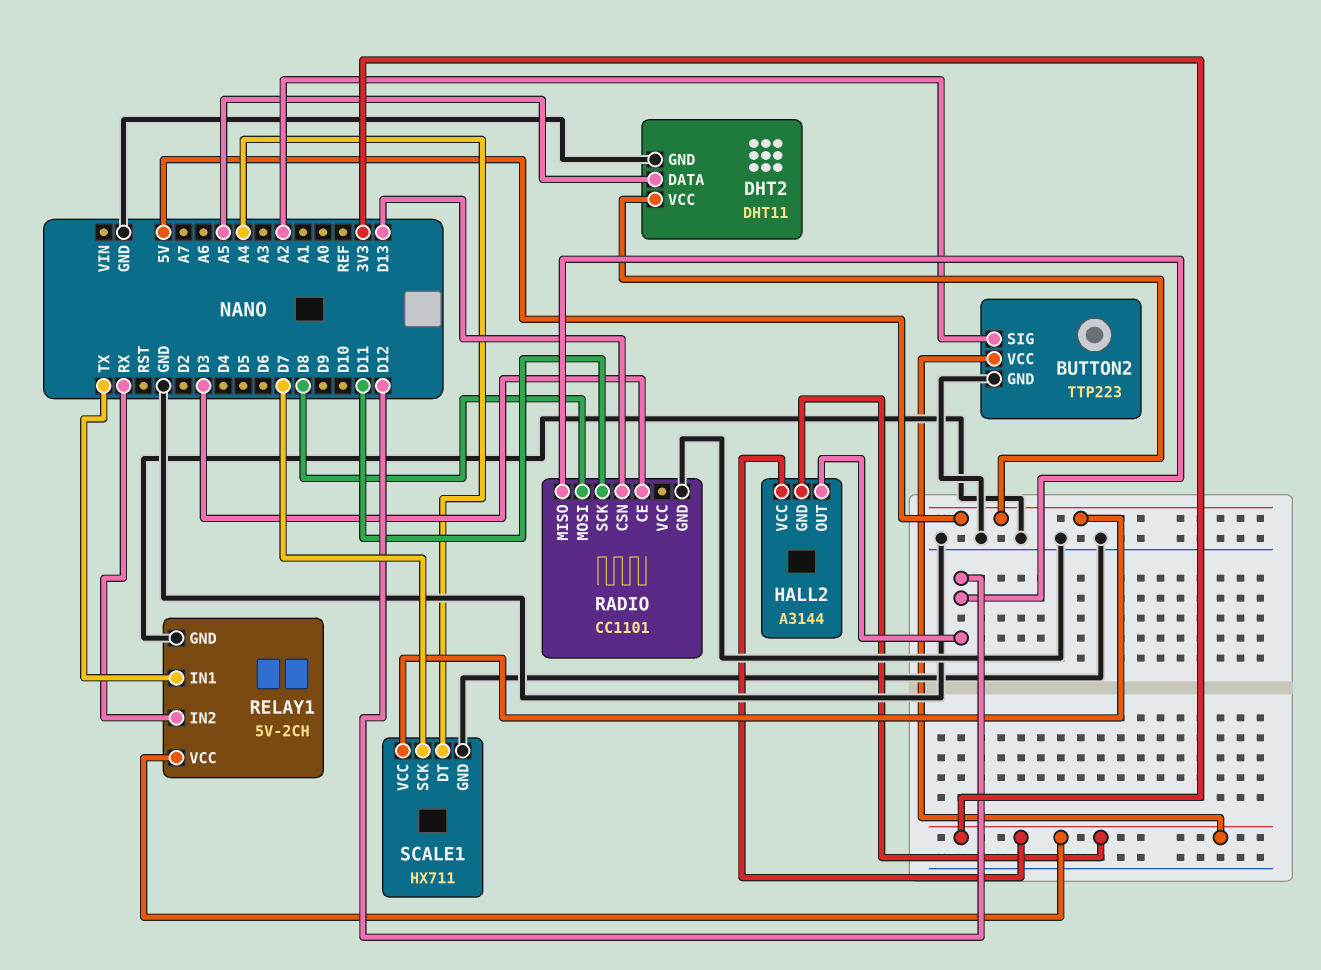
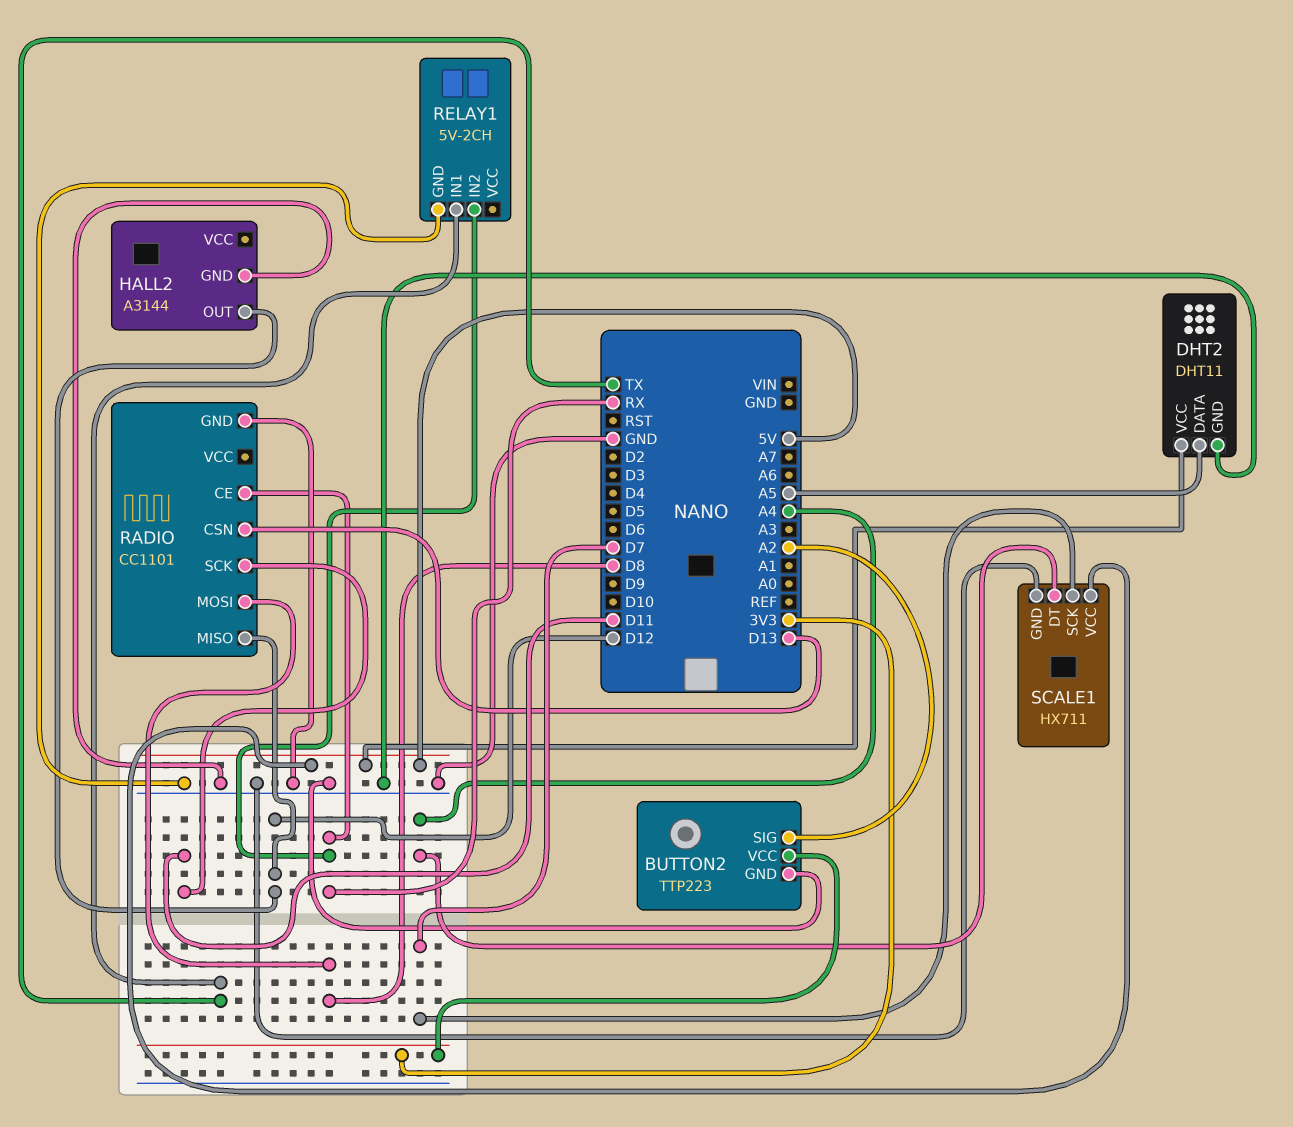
HALL2 pin GND: 3V3 -> GND
HALL2 pin VCC: 3V3 -> none
RADIO pin CE: D3 -> RX
RELAY1 pin VCC: 3V3 -> none

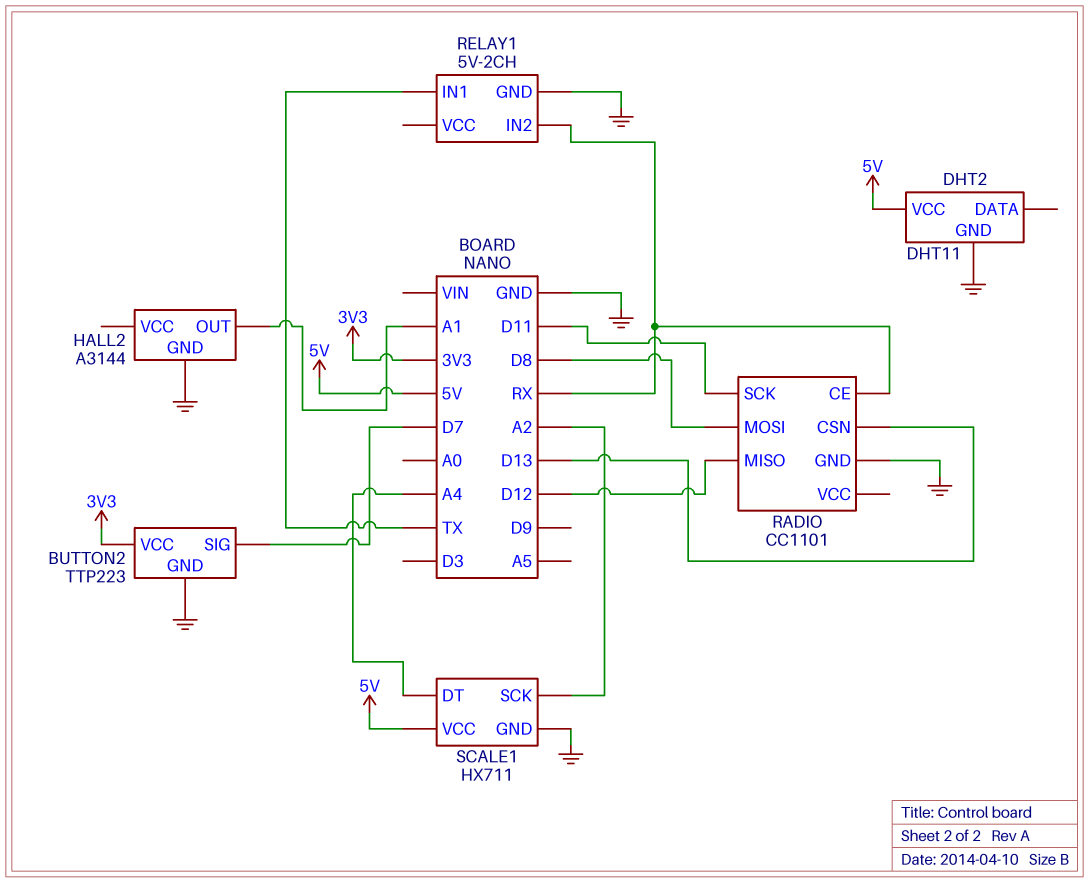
BUTTON2 pin SIG: A2 -> D7
DHT2 pin DATA: A5 -> none
HALL2 pin OUT: D12 -> A1
SCALE1 pin SCK: D7 -> A2

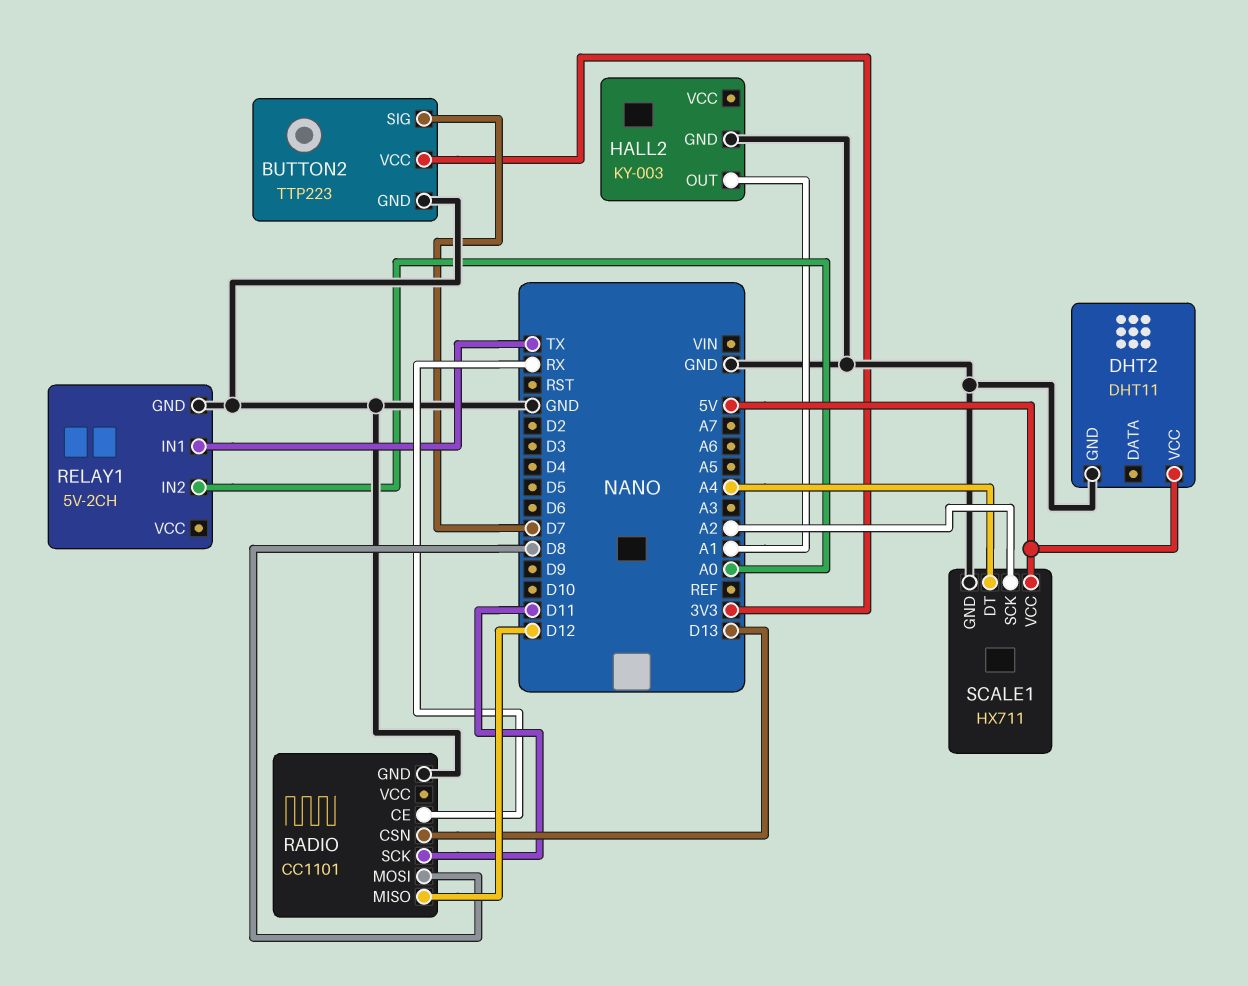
HALL2: A3144 -> KY-003
RELAY1 pin IN2: RX -> A0

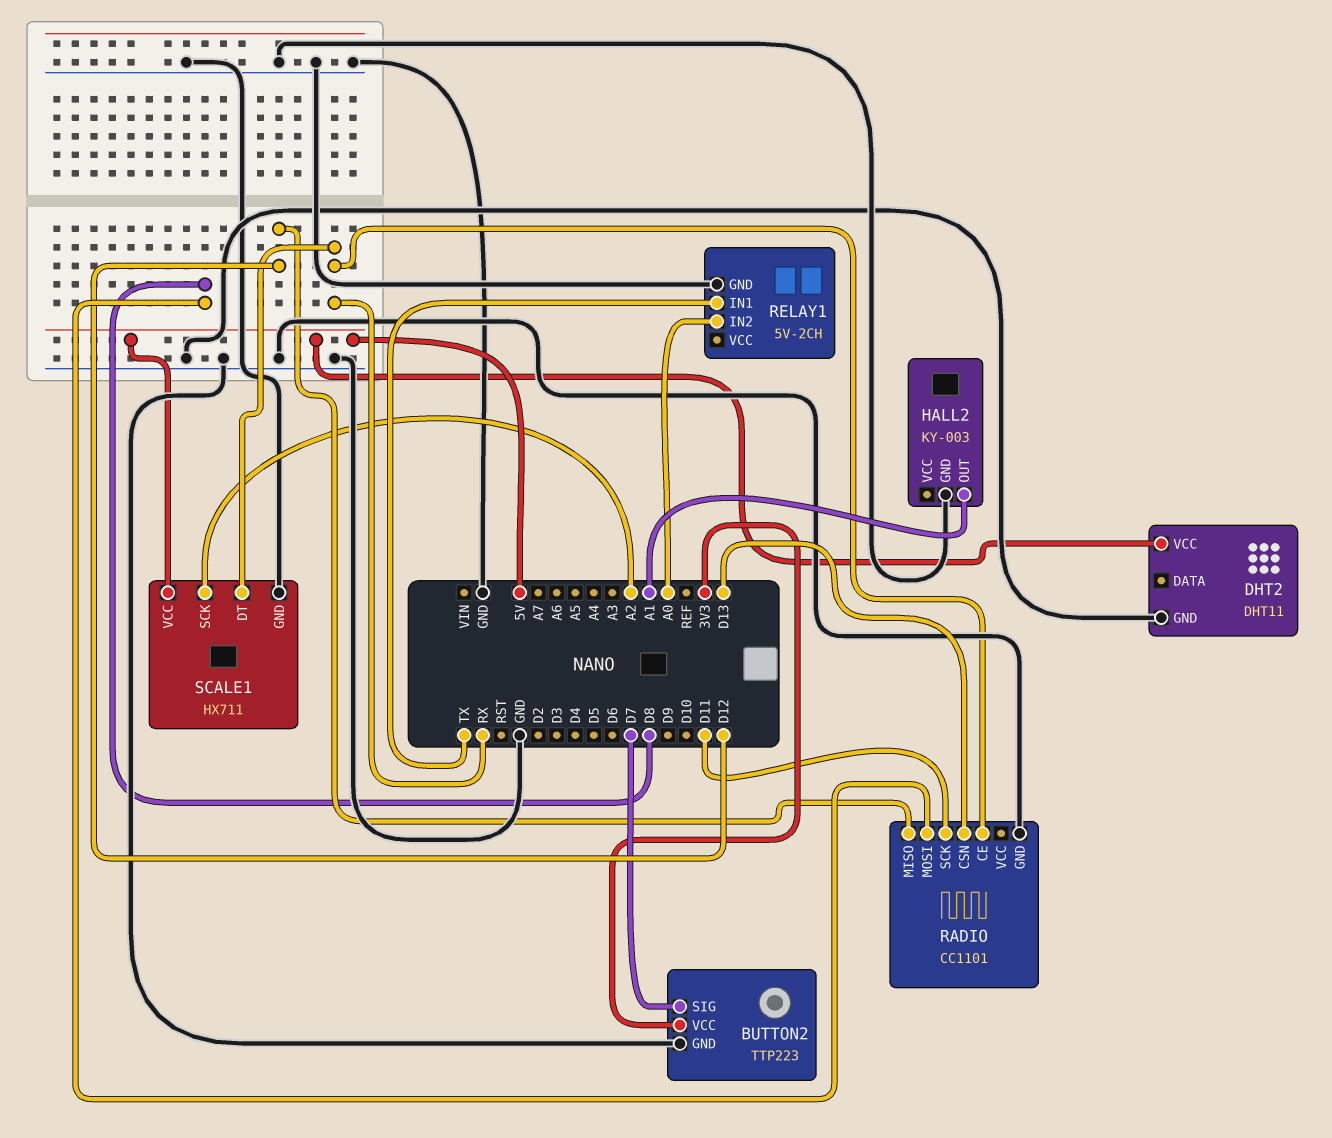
SCALE1 pin DT: A4 -> RX

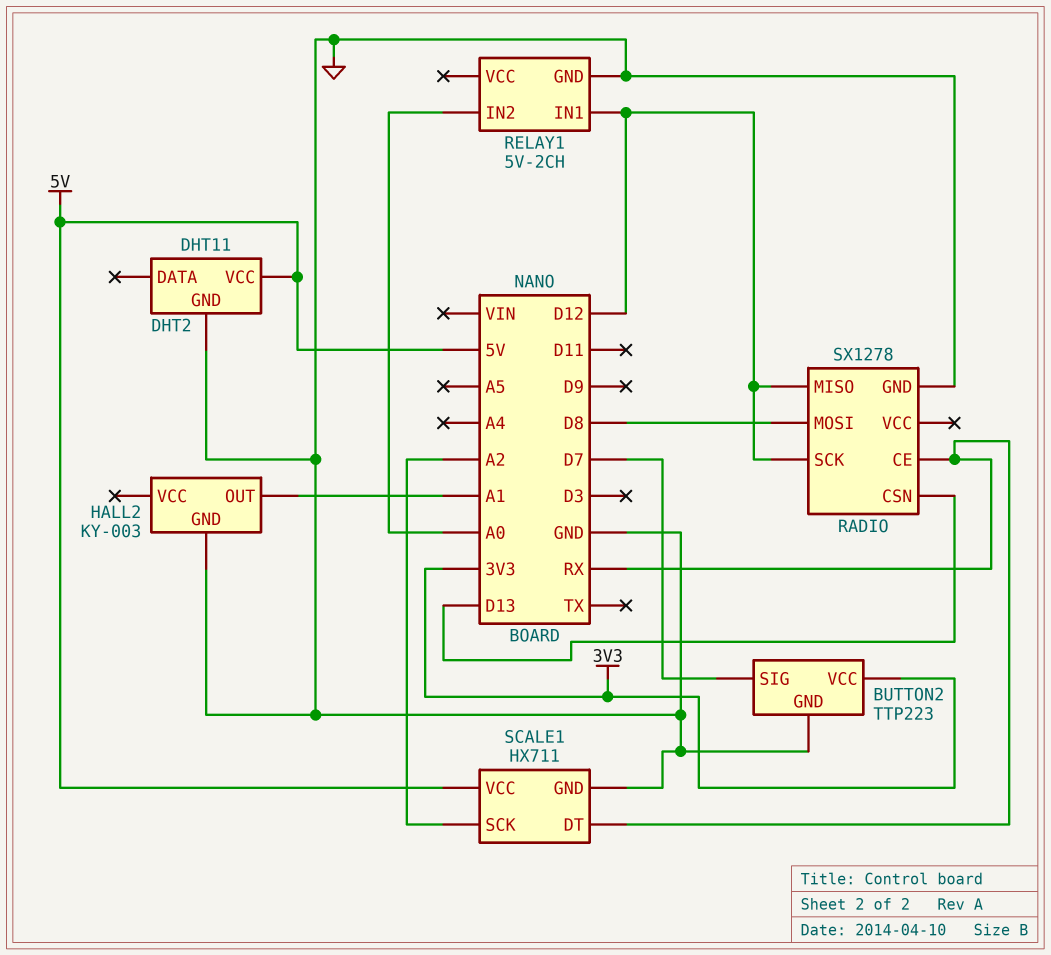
RADIO: CC1101 -> SX1278
RADIO pin SCK: D11 -> D12
RELAY1 pin IN1: TX -> D12

